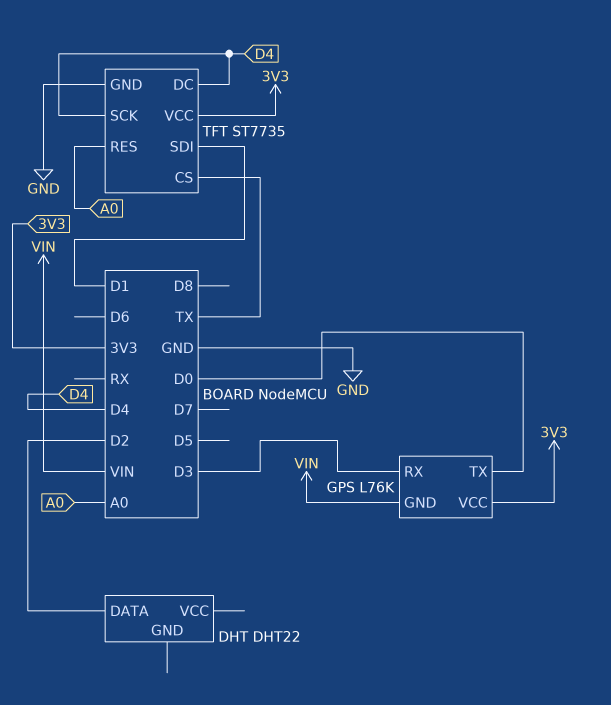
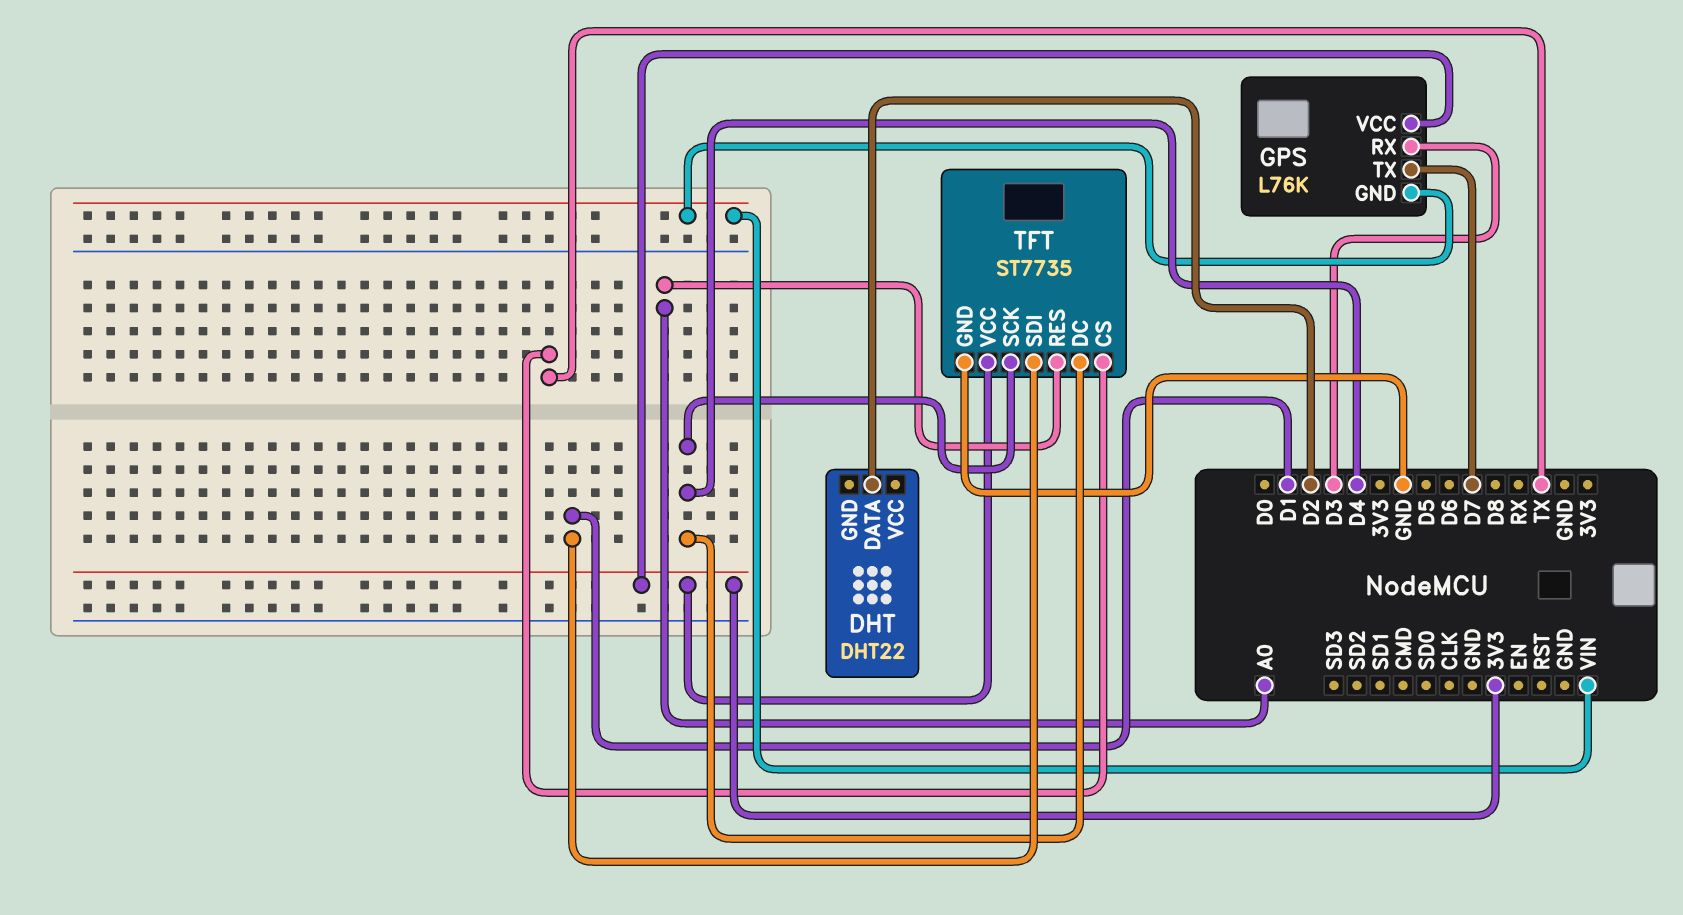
GPS pin TX: D0 -> D7

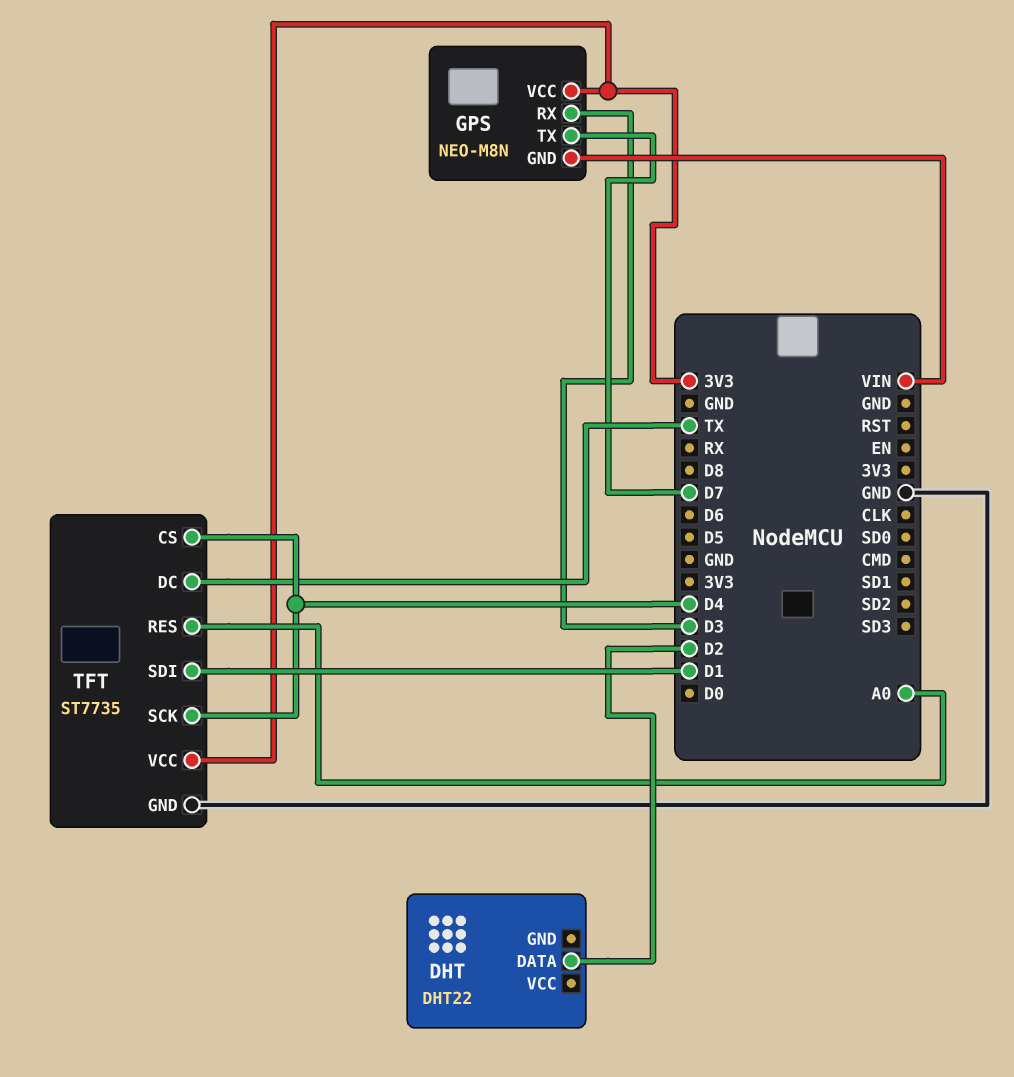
GPS: L76K -> NEO-M8N
TFT pin CS: TX -> D4
TFT pin DC: D4 -> TX

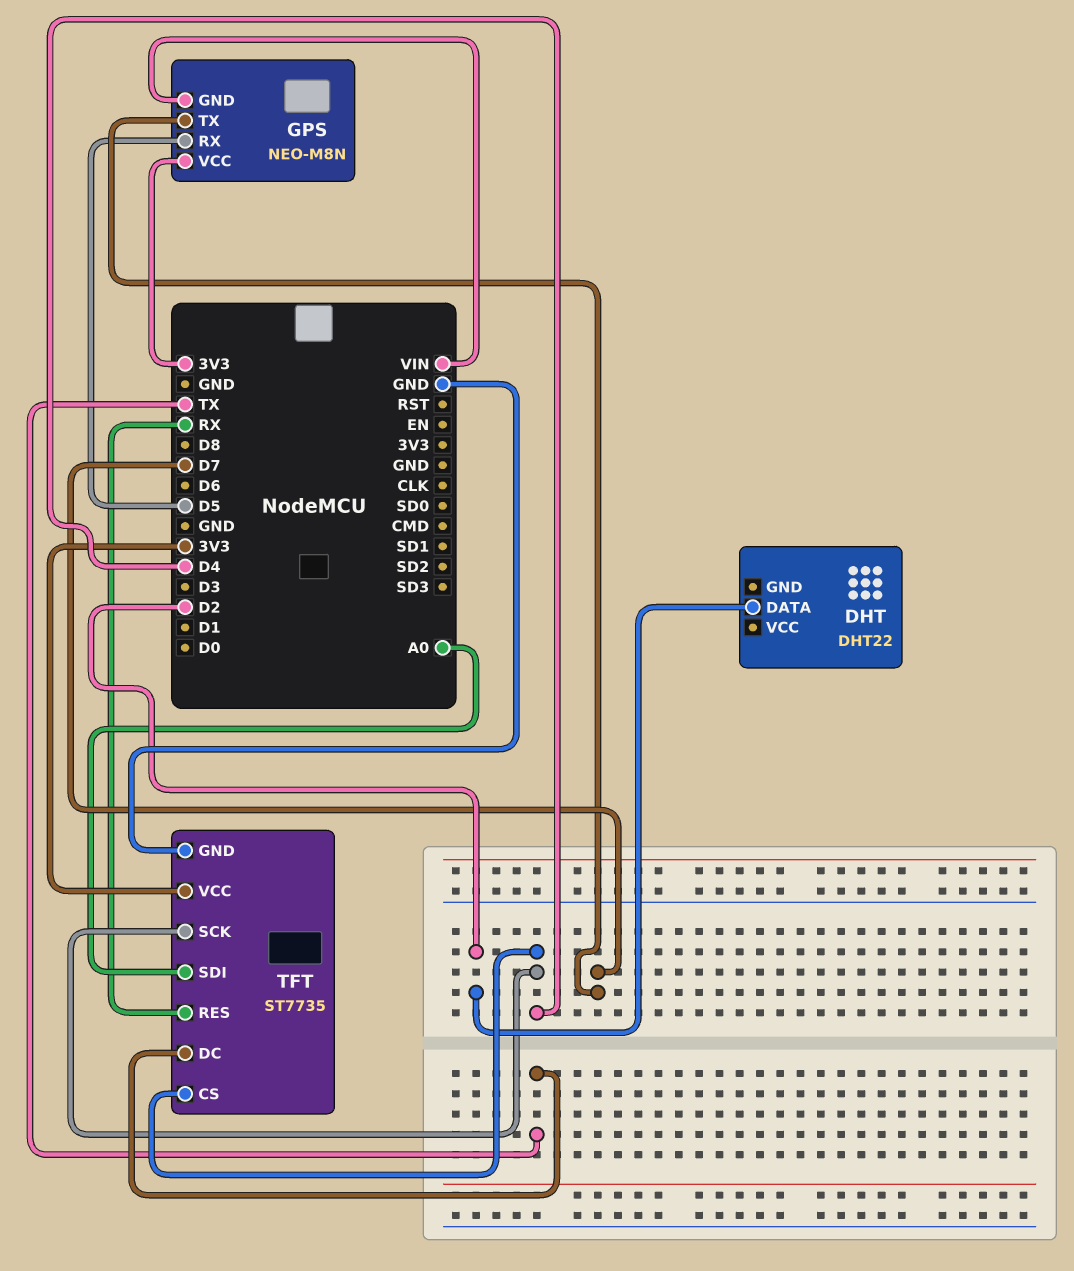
GPS pin RX: D3 -> D5
TFT pin RES: A0 -> RX
TFT pin SDI: D1 -> A0

